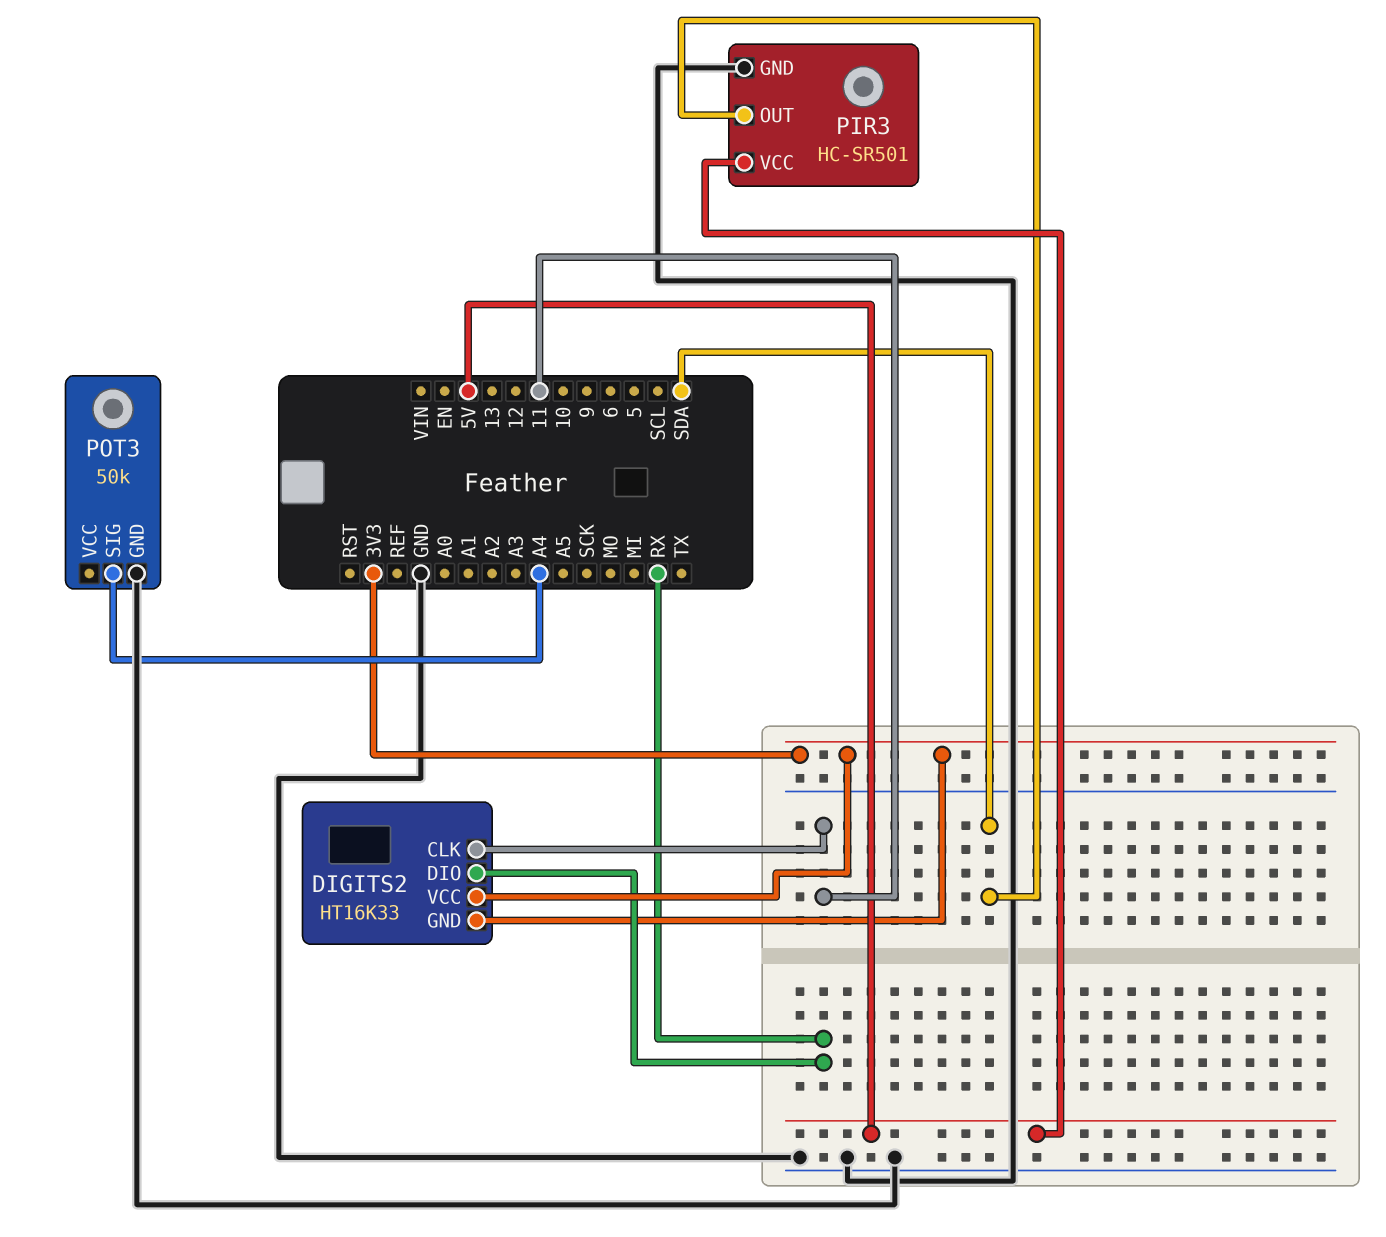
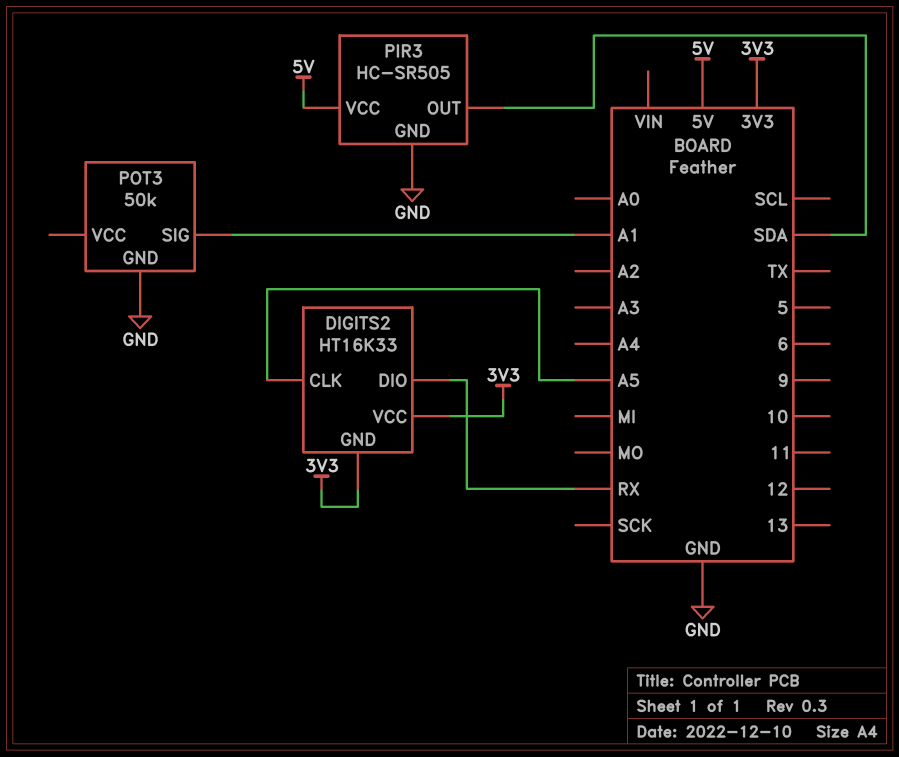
DIGITS2 pin CLK: 11 -> A5
PIR3: HC-SR501 -> HC-SR505
POT3 pin SIG: A4 -> A1

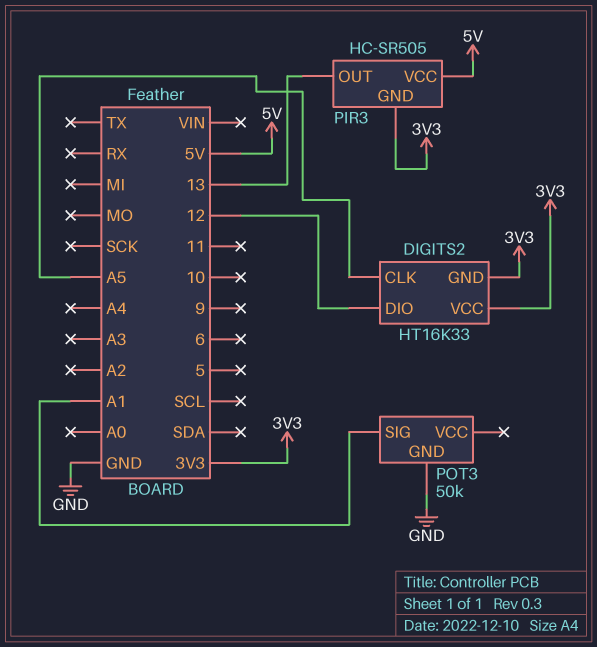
DIGITS2 pin DIO: RX -> 12
PIR3 pin GND: GND -> 3V3
PIR3 pin OUT: SDA -> 13

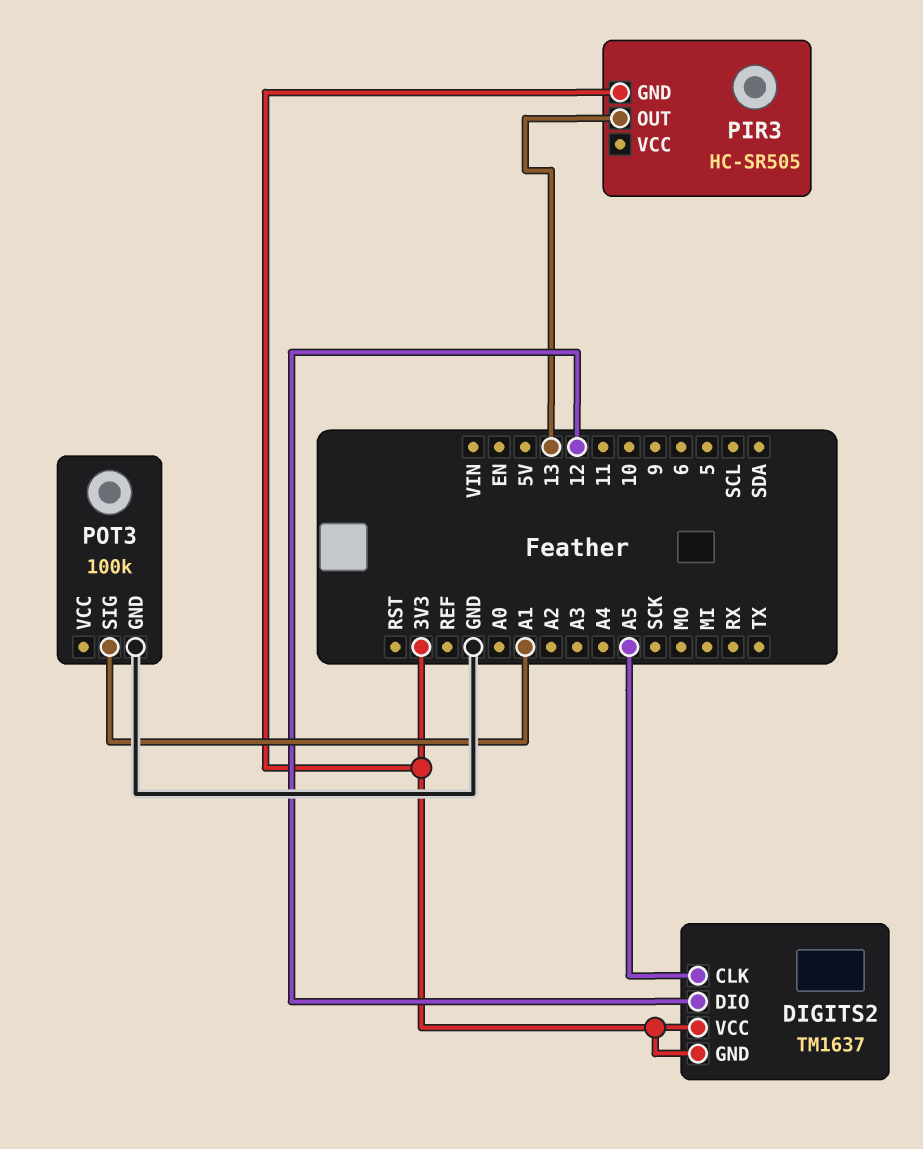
DIGITS2: HT16K33 -> TM1637
PIR3 pin VCC: 5V -> none
POT3: 50k -> 100k

